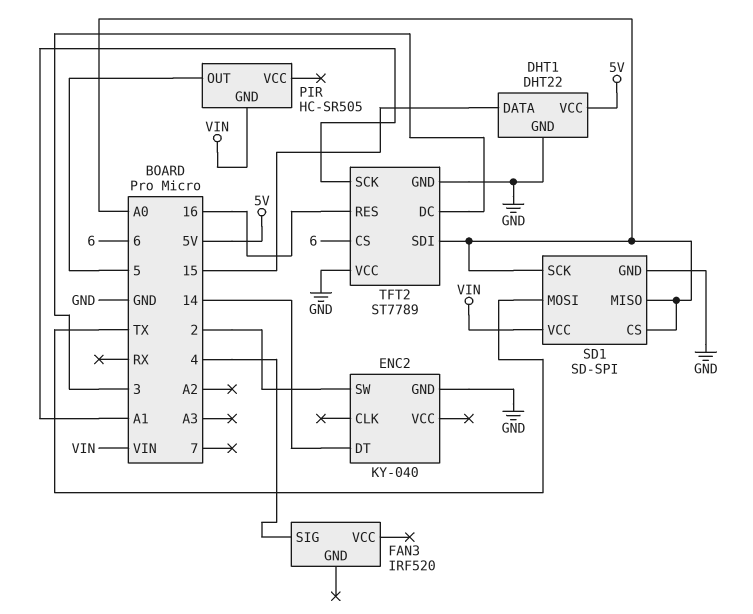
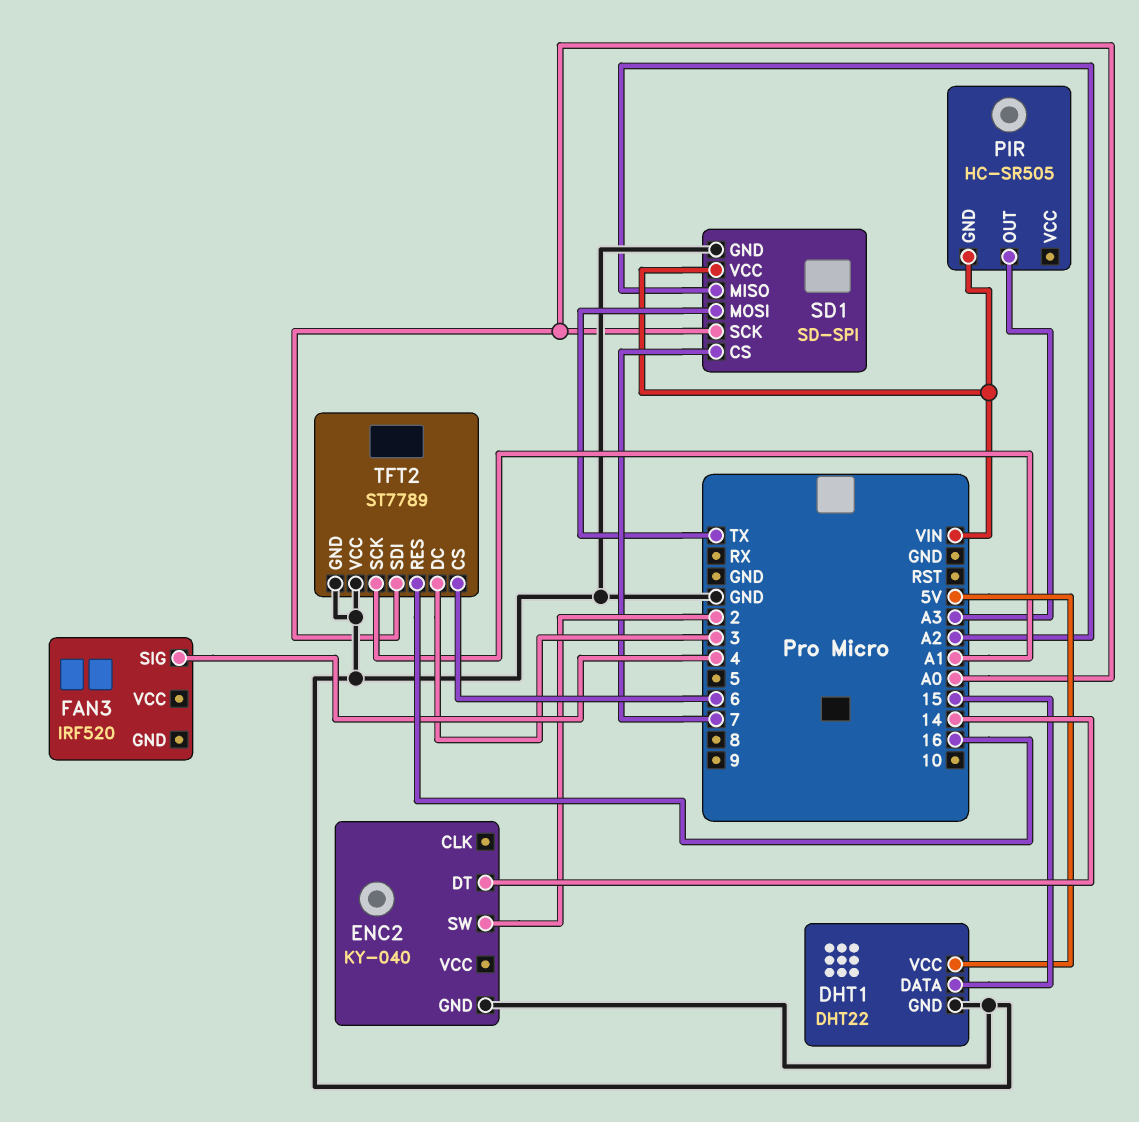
PIR pin OUT: 5 -> A3
SD1 pin CS: A0 -> 7
SD1 pin MISO: A0 -> A2

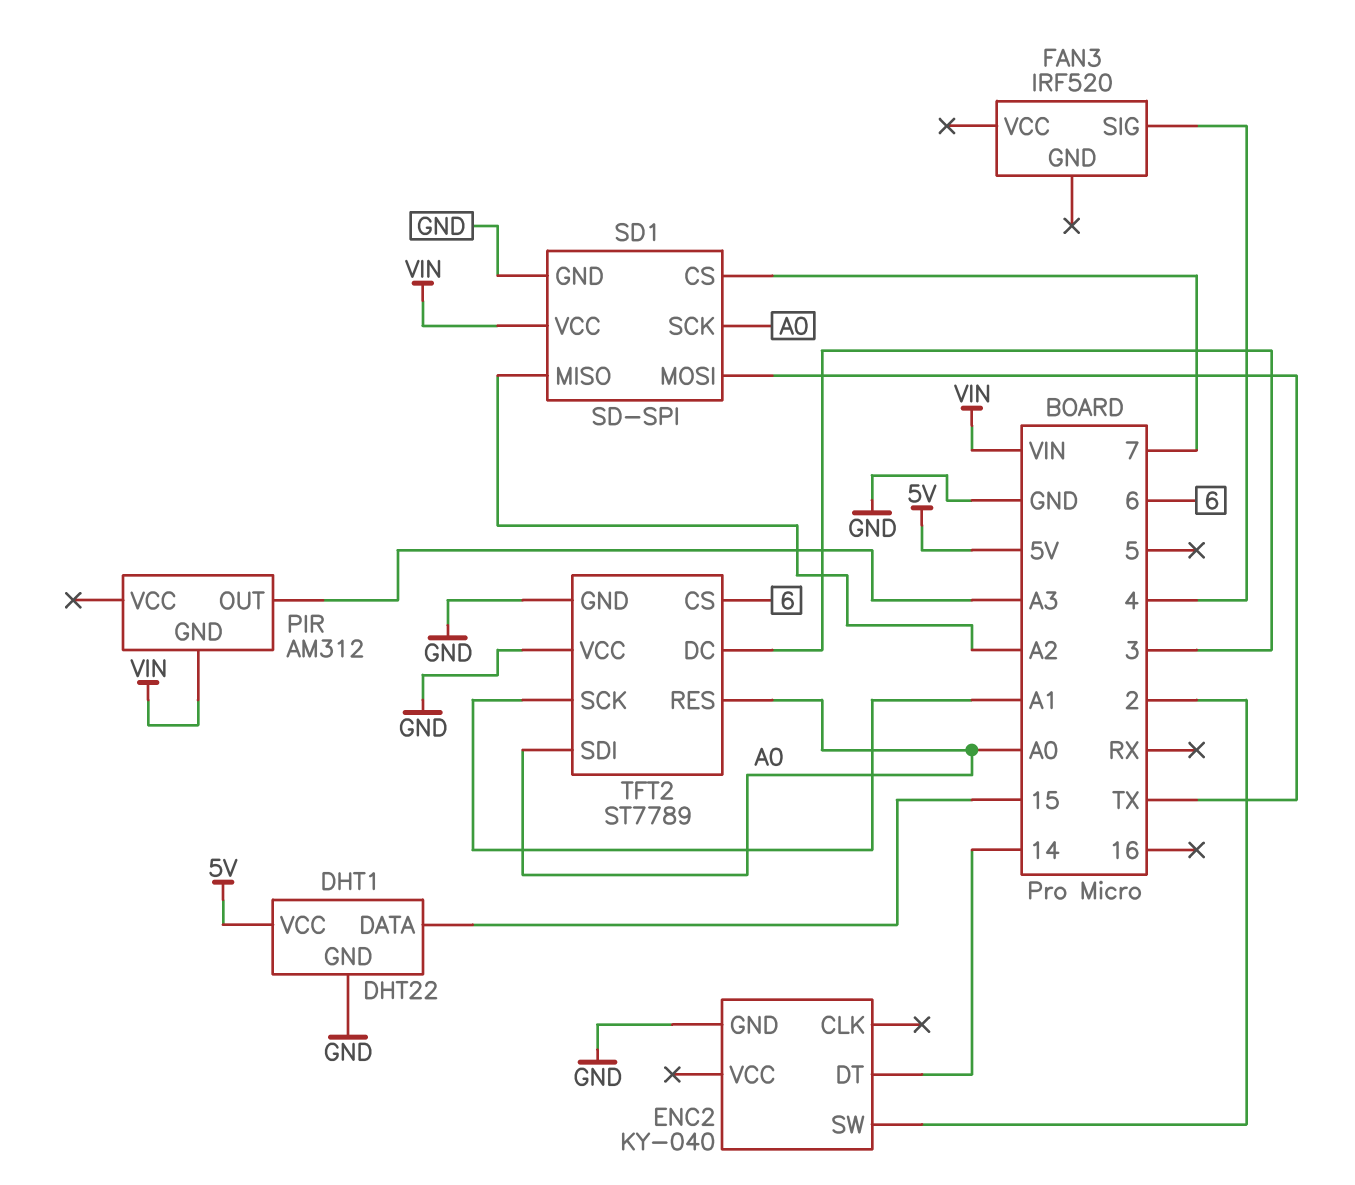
PIR: HC-SR505 -> AM312
TFT2 pin RES: 16 -> A0

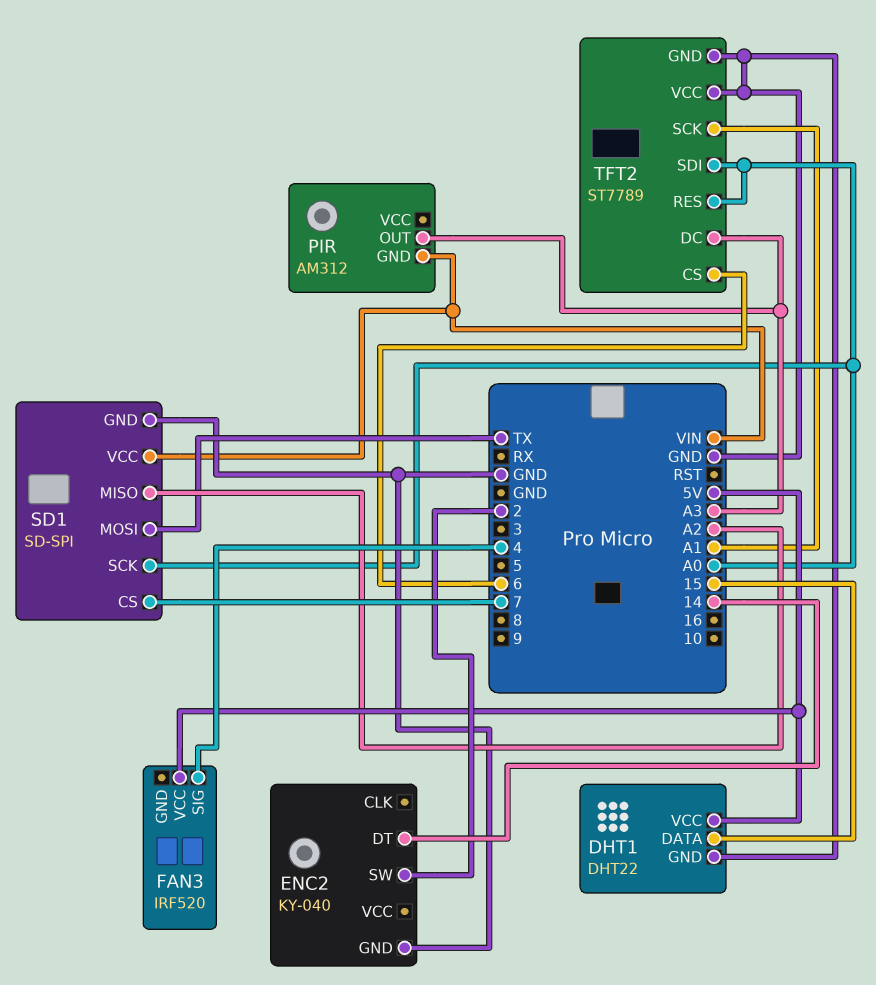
FAN3 pin VCC: none -> 5V
TFT2 pin DC: 3 -> A3

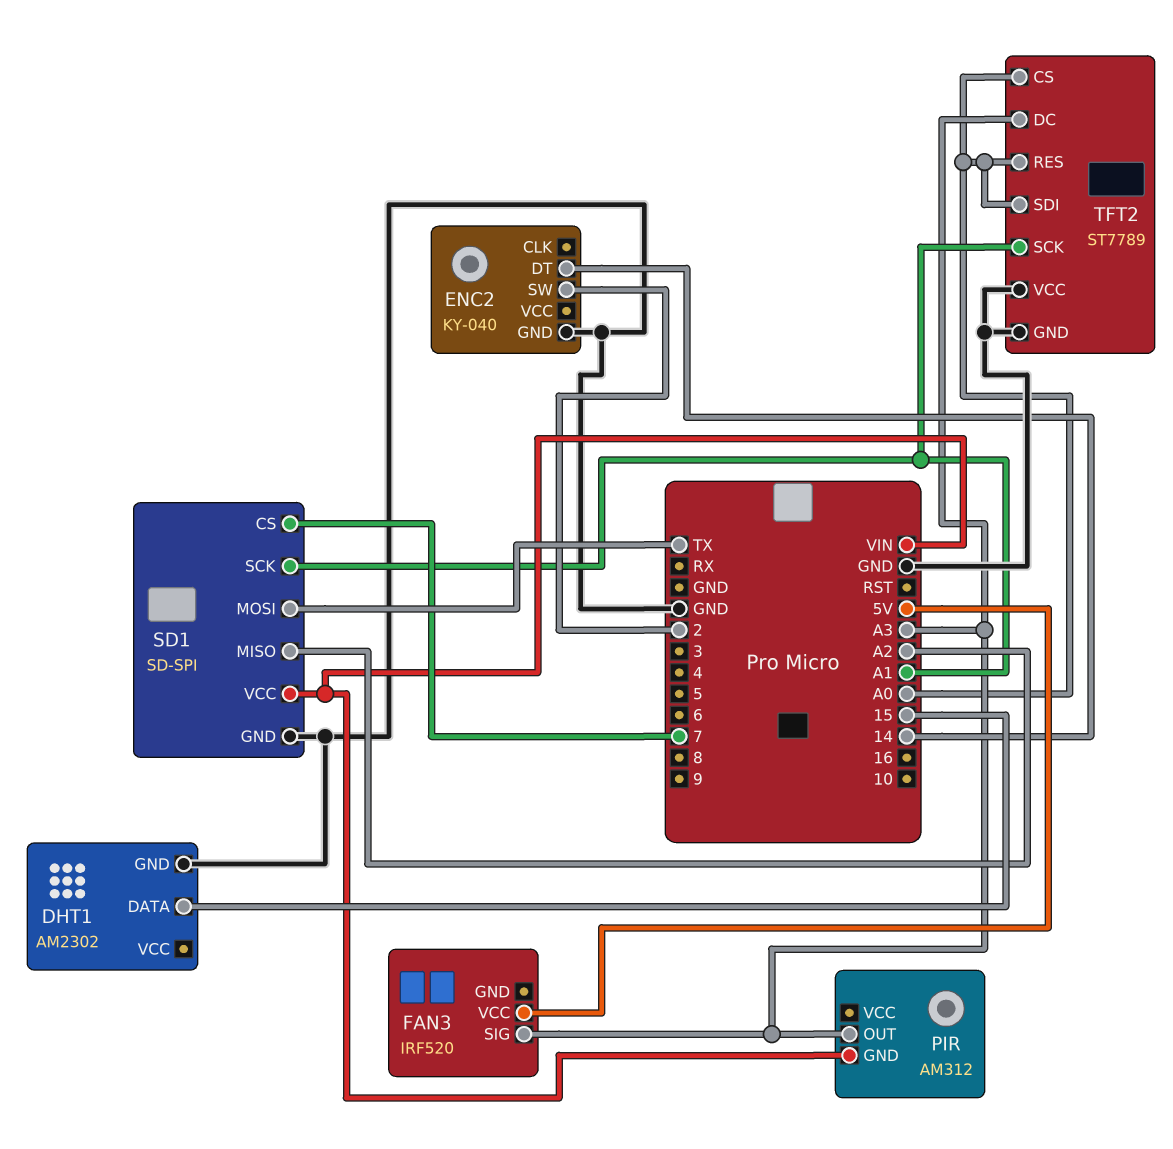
DHT1: DHT22 -> AM2302
DHT1 pin VCC: 5V -> none
FAN3 pin SIG: 4 -> A3
SD1 pin SCK: A0 -> A1
TFT2 pin CS: 6 -> A0

